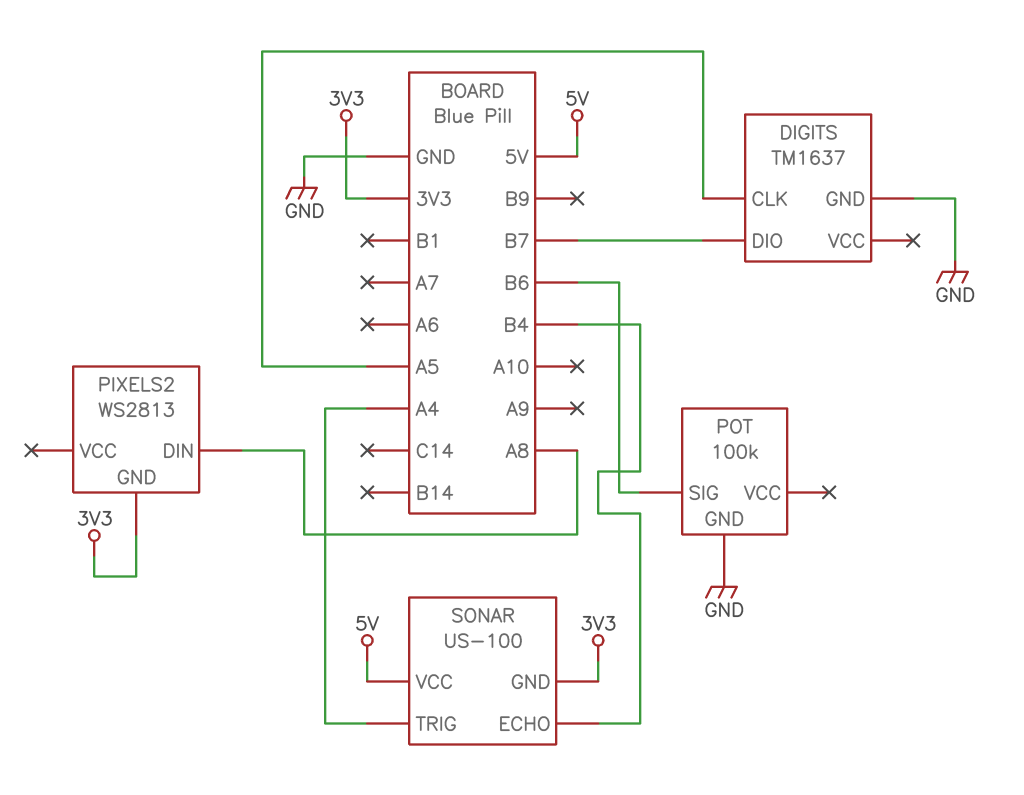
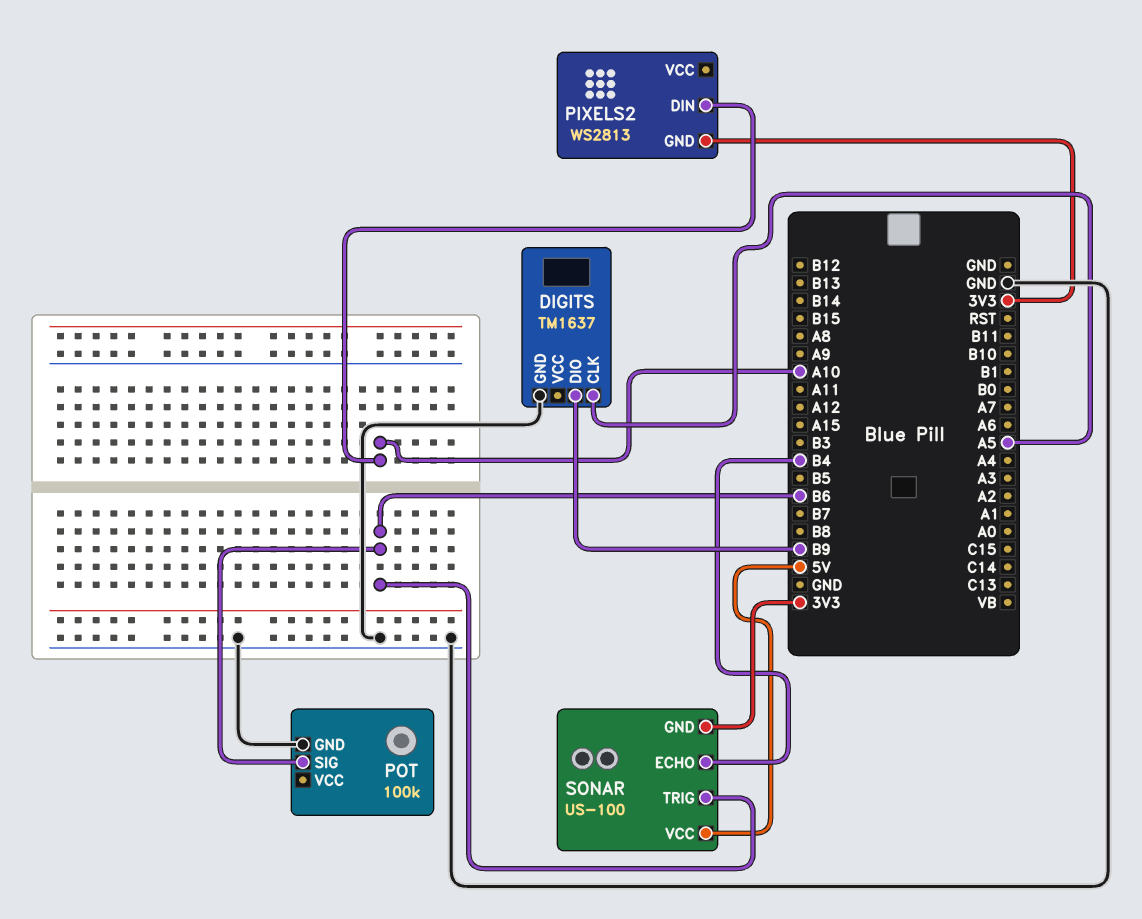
DIGITS pin DIO: B7 -> B9
PIXELS2 pin DIN: A8 -> A10
SONAR pin TRIG: A4 -> B6

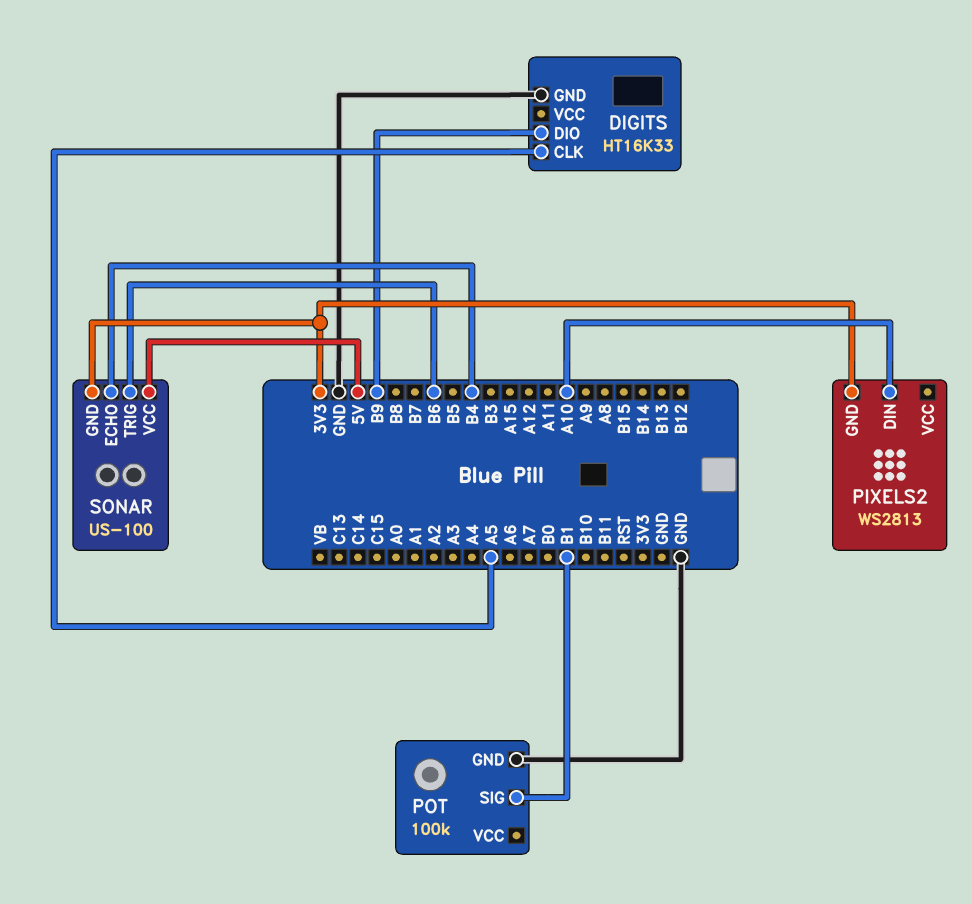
DIGITS: TM1637 -> HT16K33
POT pin SIG: B6 -> B1

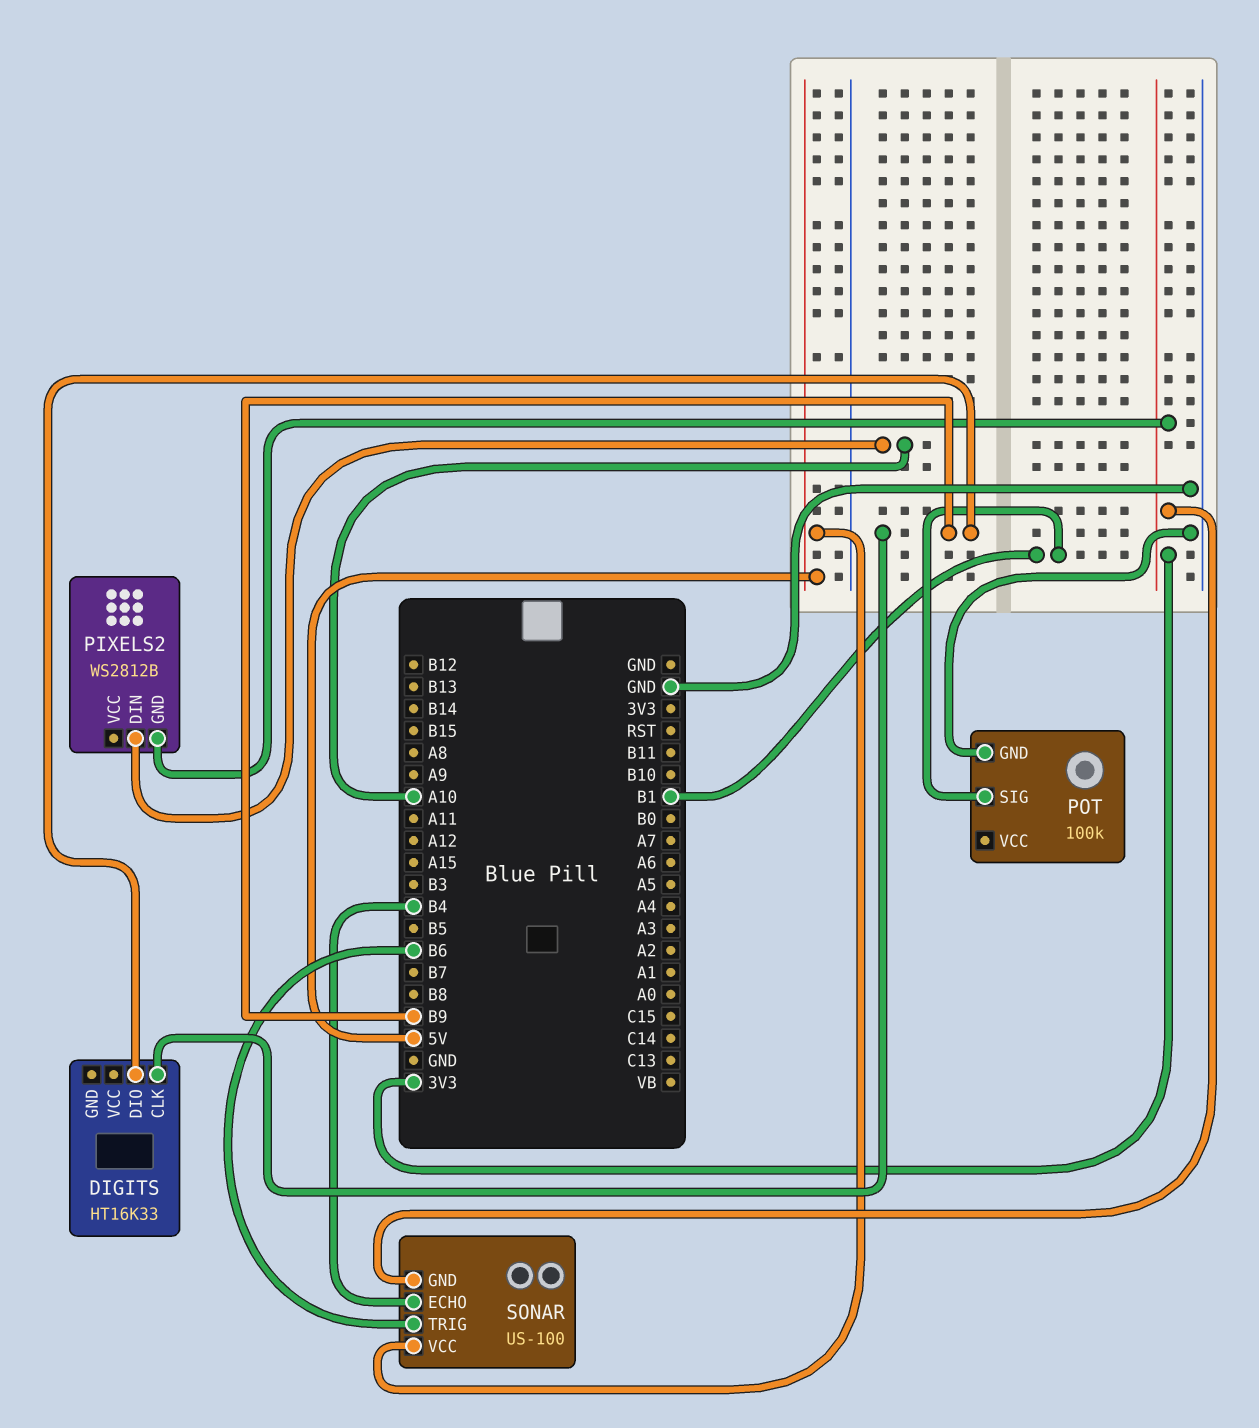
DIGITS pin CLK: A5 -> B9
DIGITS pin GND: GND -> none
PIXELS2: WS2813 -> WS2812B

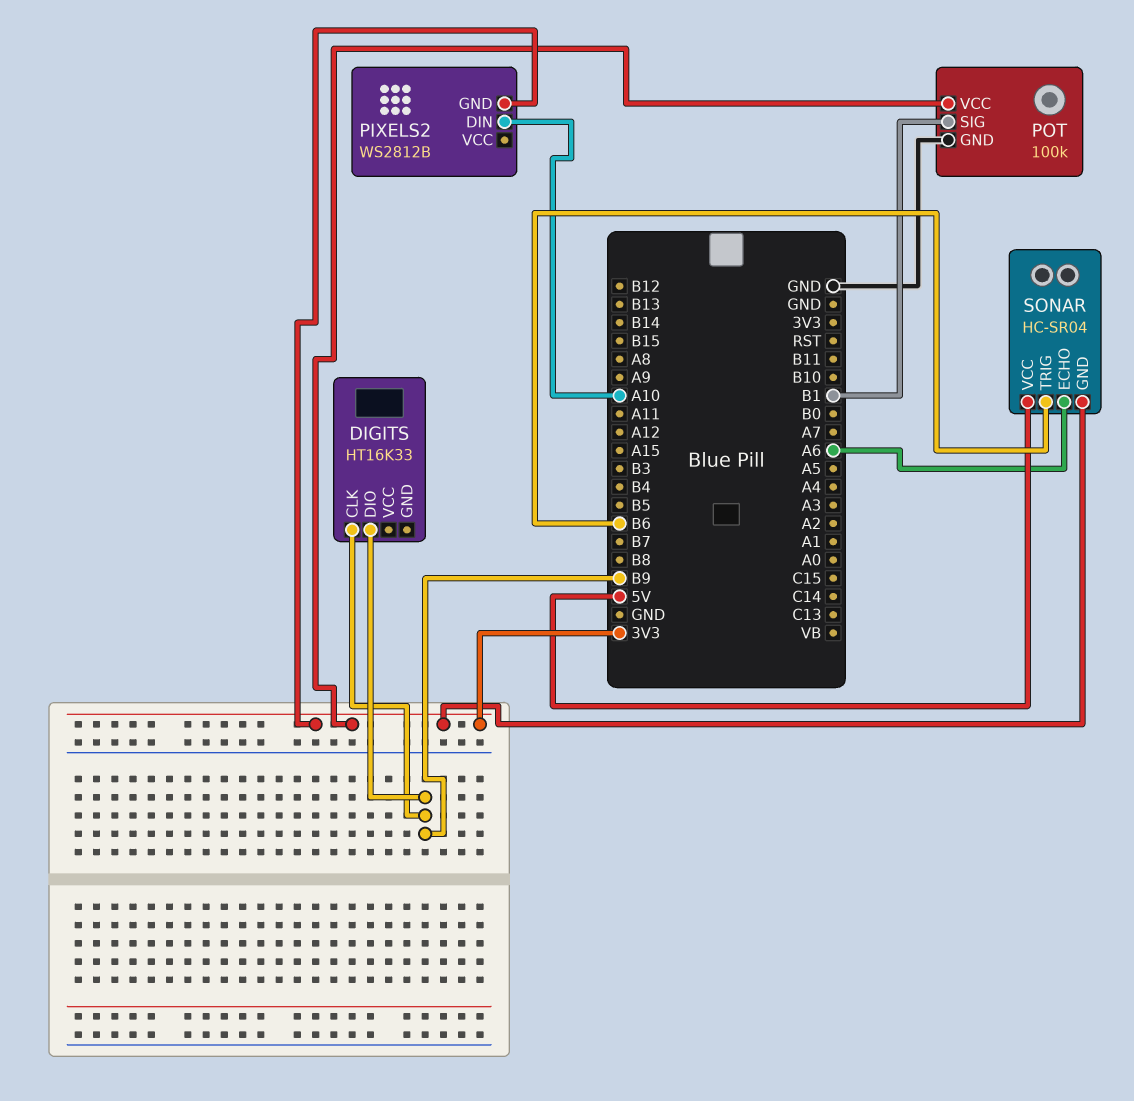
POT pin VCC: none -> 3V3
SONAR: US-100 -> HC-SR04
SONAR pin ECHO: B4 -> A6

